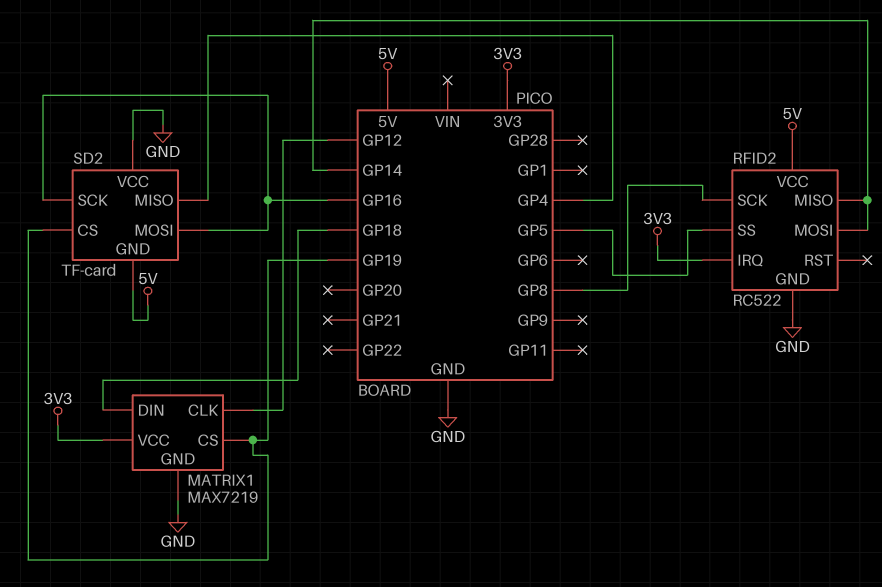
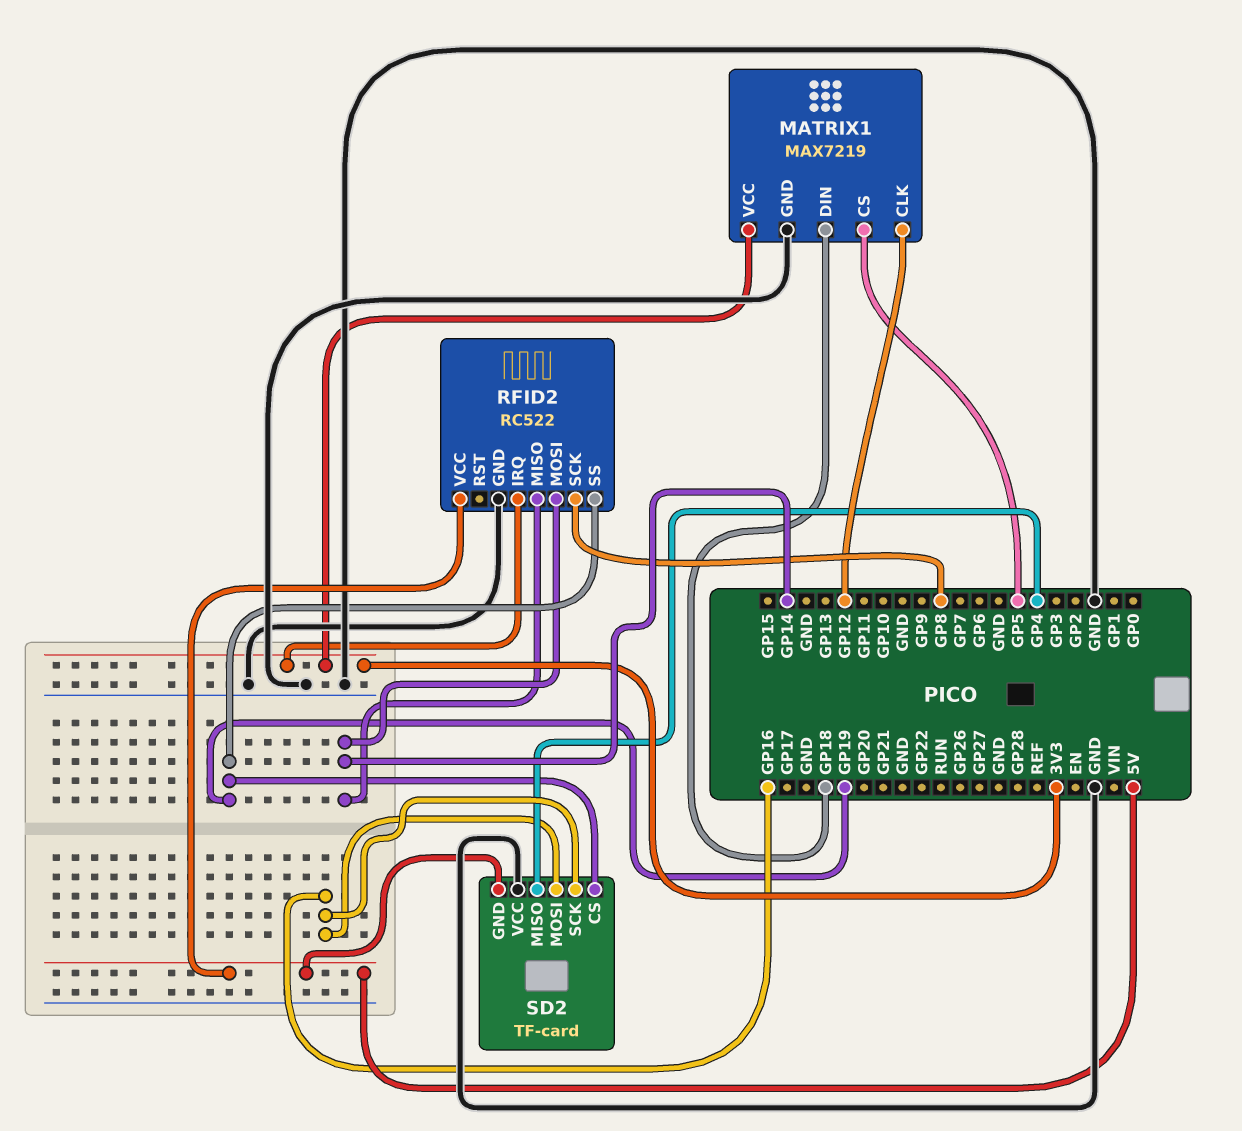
MATRIX1 pin CS: GP19 -> GP5
RFID2 pin SS: GP5 -> GP19

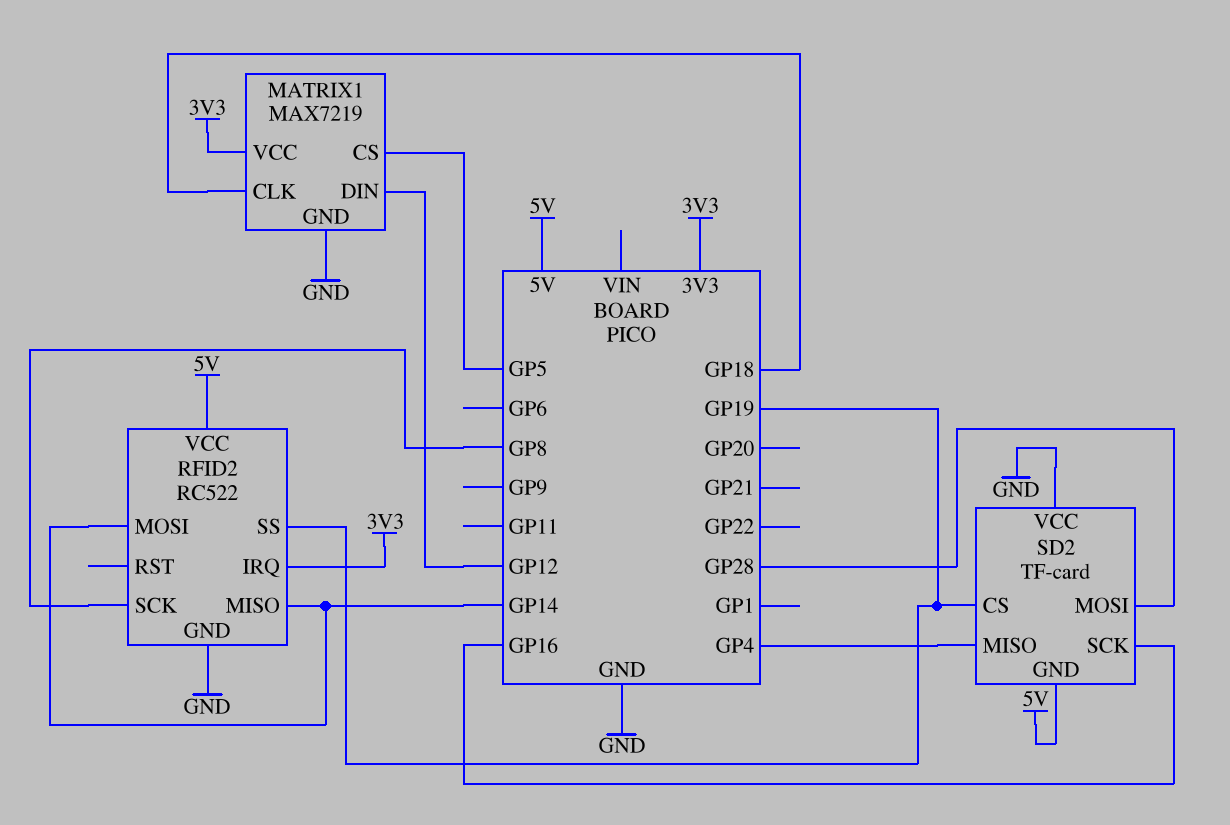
MATRIX1 pin CLK: GP12 -> GP18
MATRIX1 pin DIN: GP18 -> GP12
SD2 pin MOSI: GP16 -> GP28

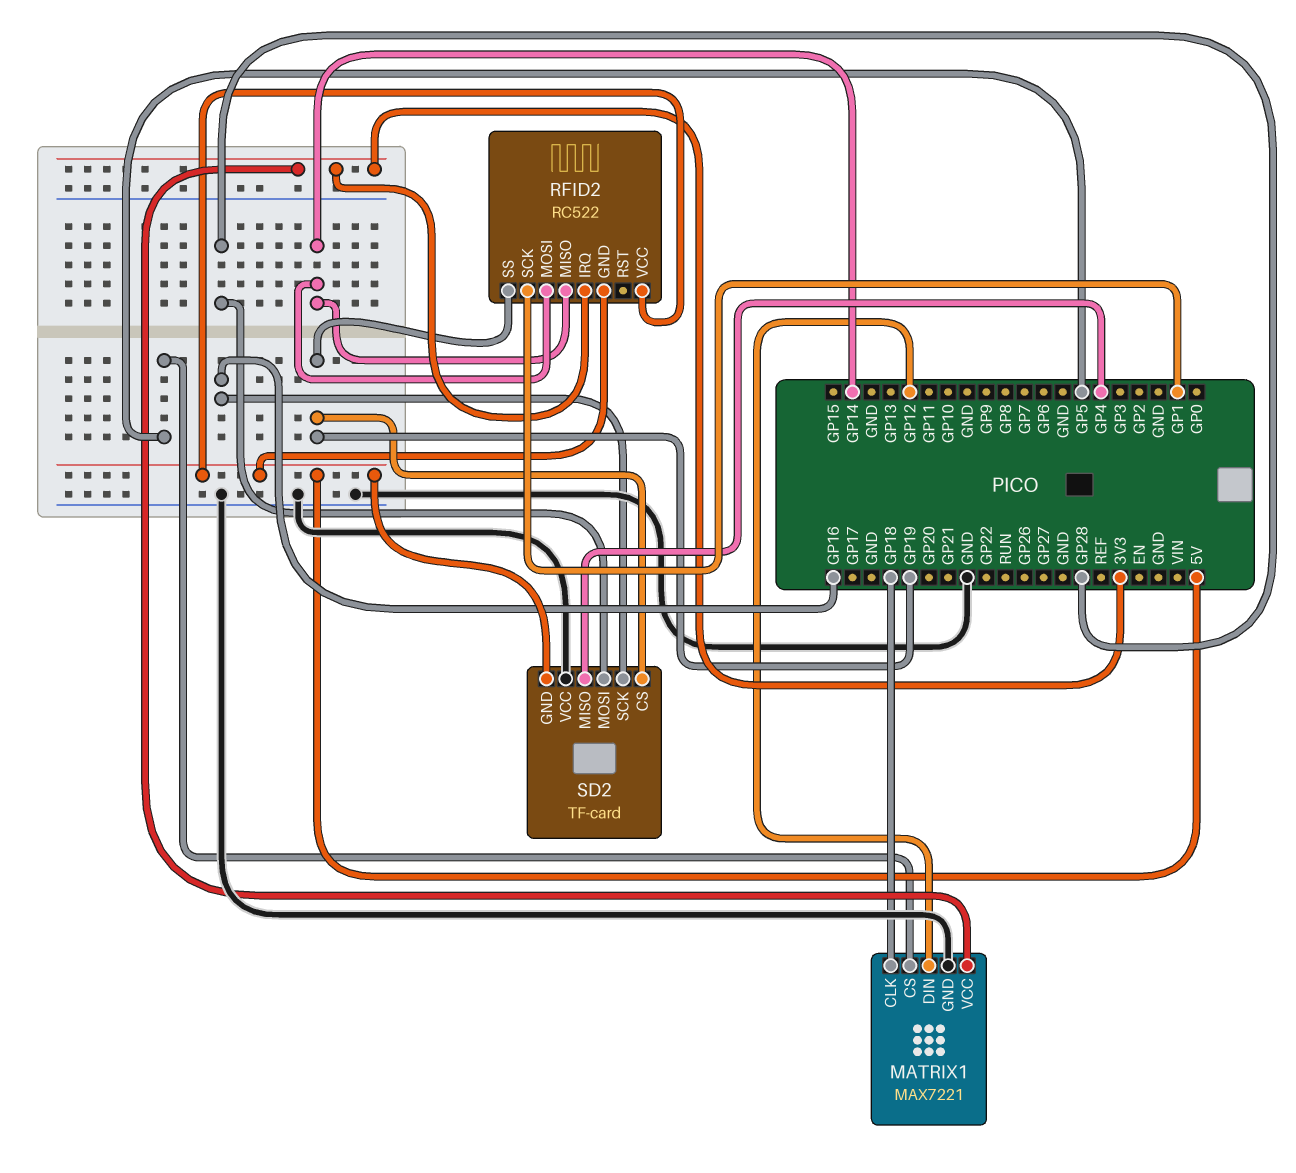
MATRIX1: MAX7219 -> MAX7221
RFID2 pin GND: GND -> 5V
RFID2 pin SCK: GP8 -> GP1

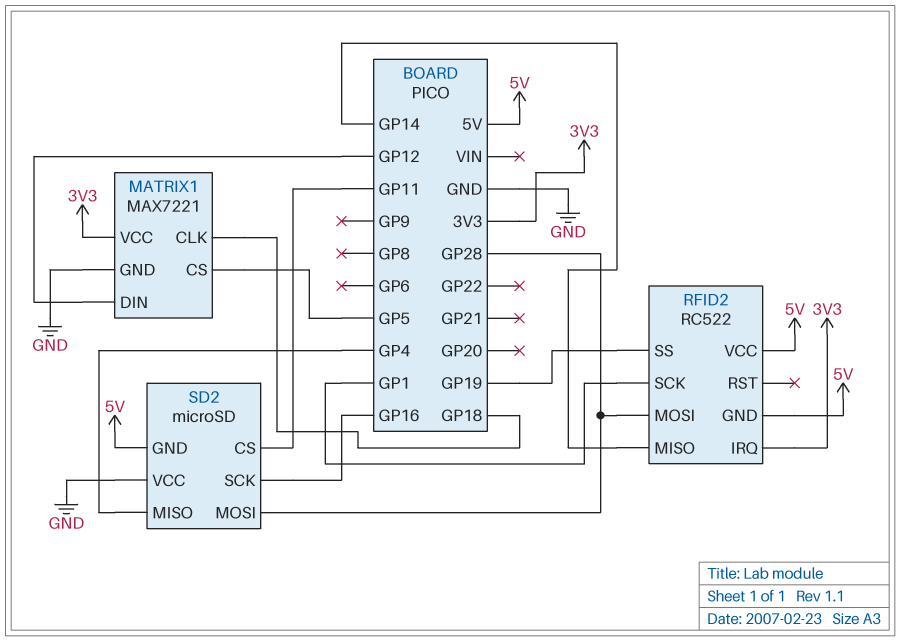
RFID2 pin MOSI: GP14 -> GP28
SD2: TF-card -> microSD
SD2 pin CS: GP19 -> GP11

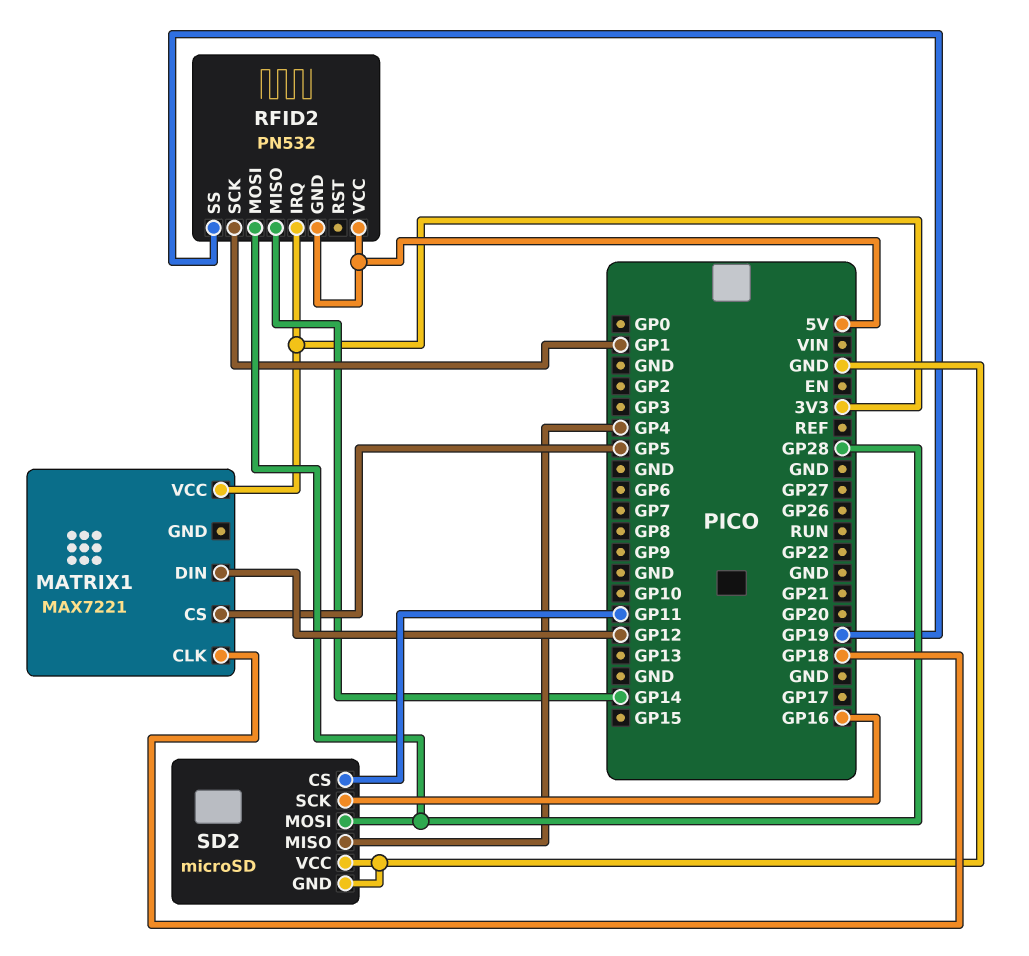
MATRIX1 pin GND: GND -> none
RFID2: RC522 -> PN532
SD2 pin GND: 5V -> GND

